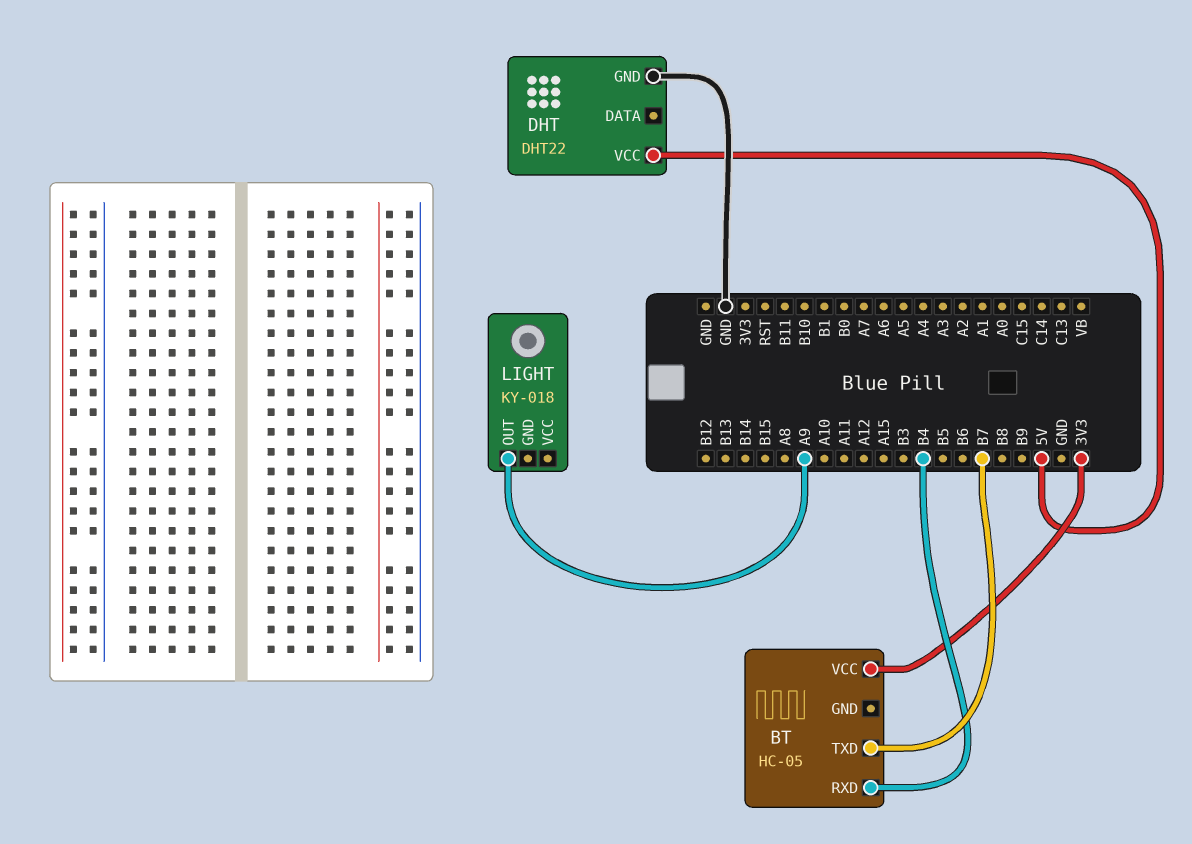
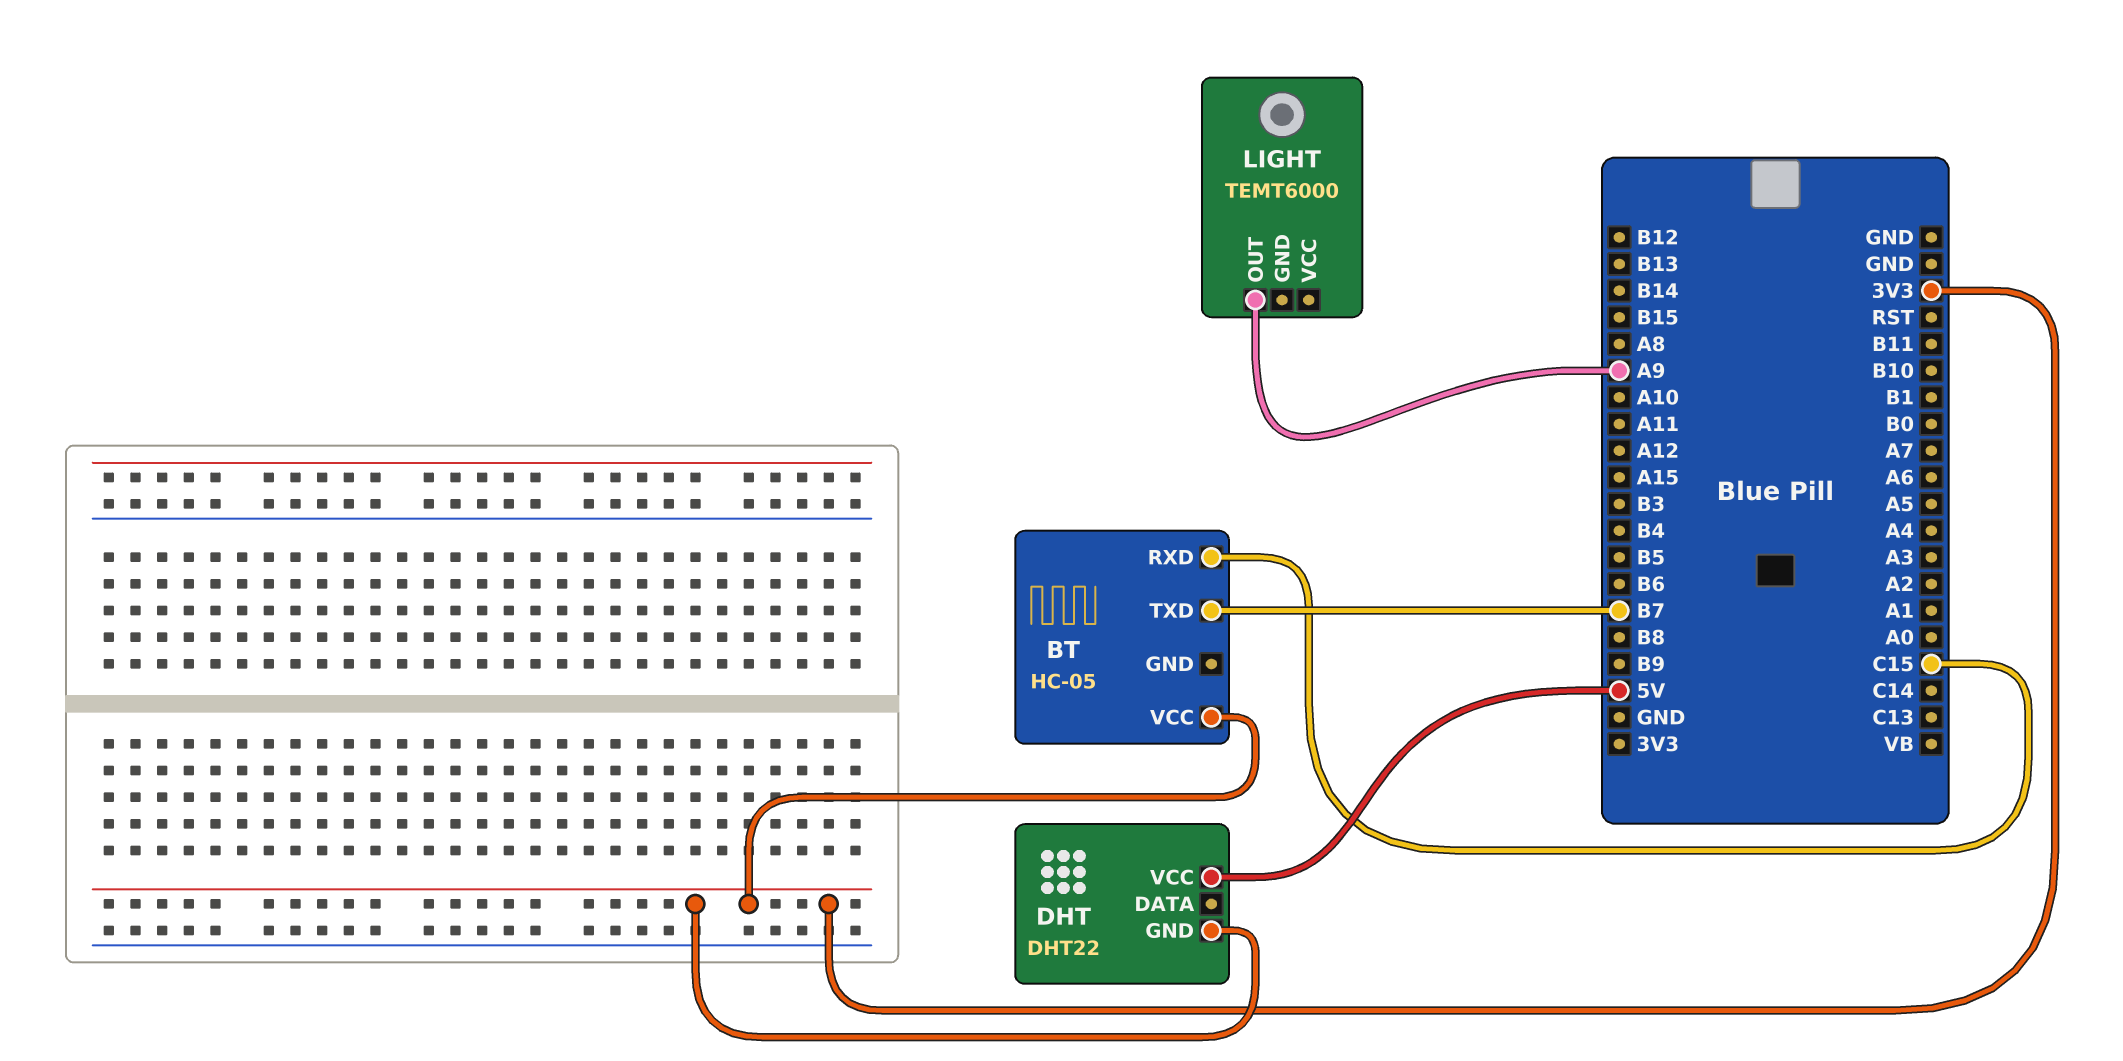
BT pin RXD: B4 -> C15
DHT pin GND: GND -> 3V3
LIGHT: KY-018 -> TEMT6000

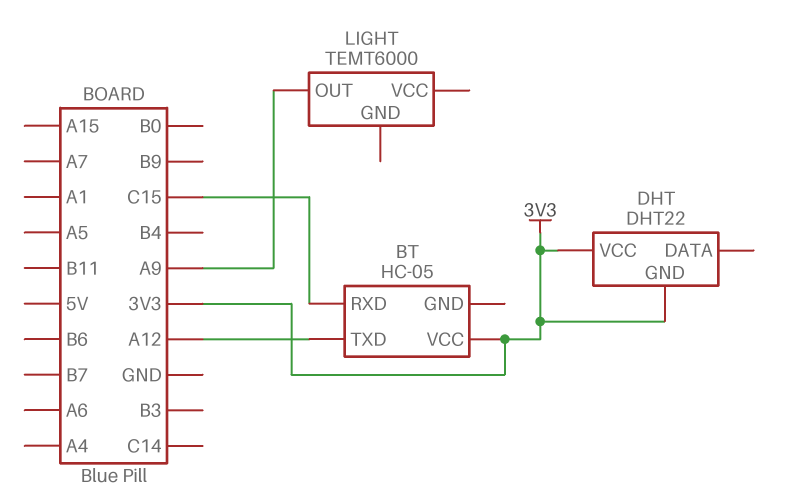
BT pin TXD: B7 -> A12
DHT pin VCC: 5V -> 3V3

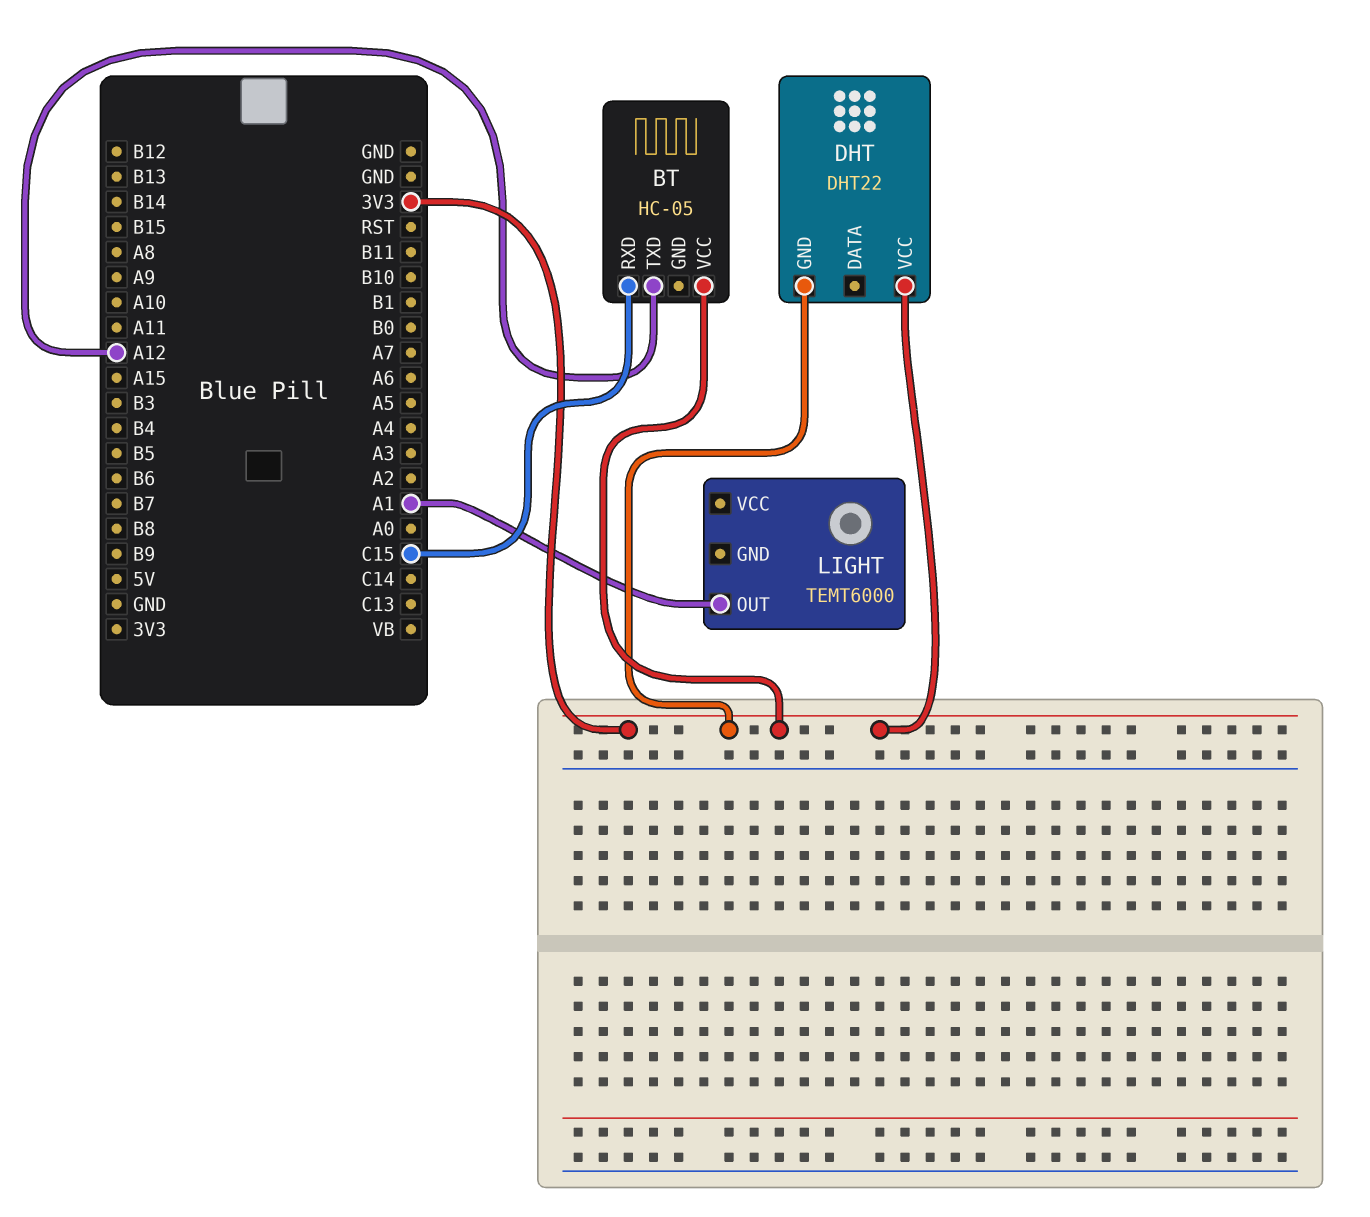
LIGHT pin OUT: A9 -> A1

